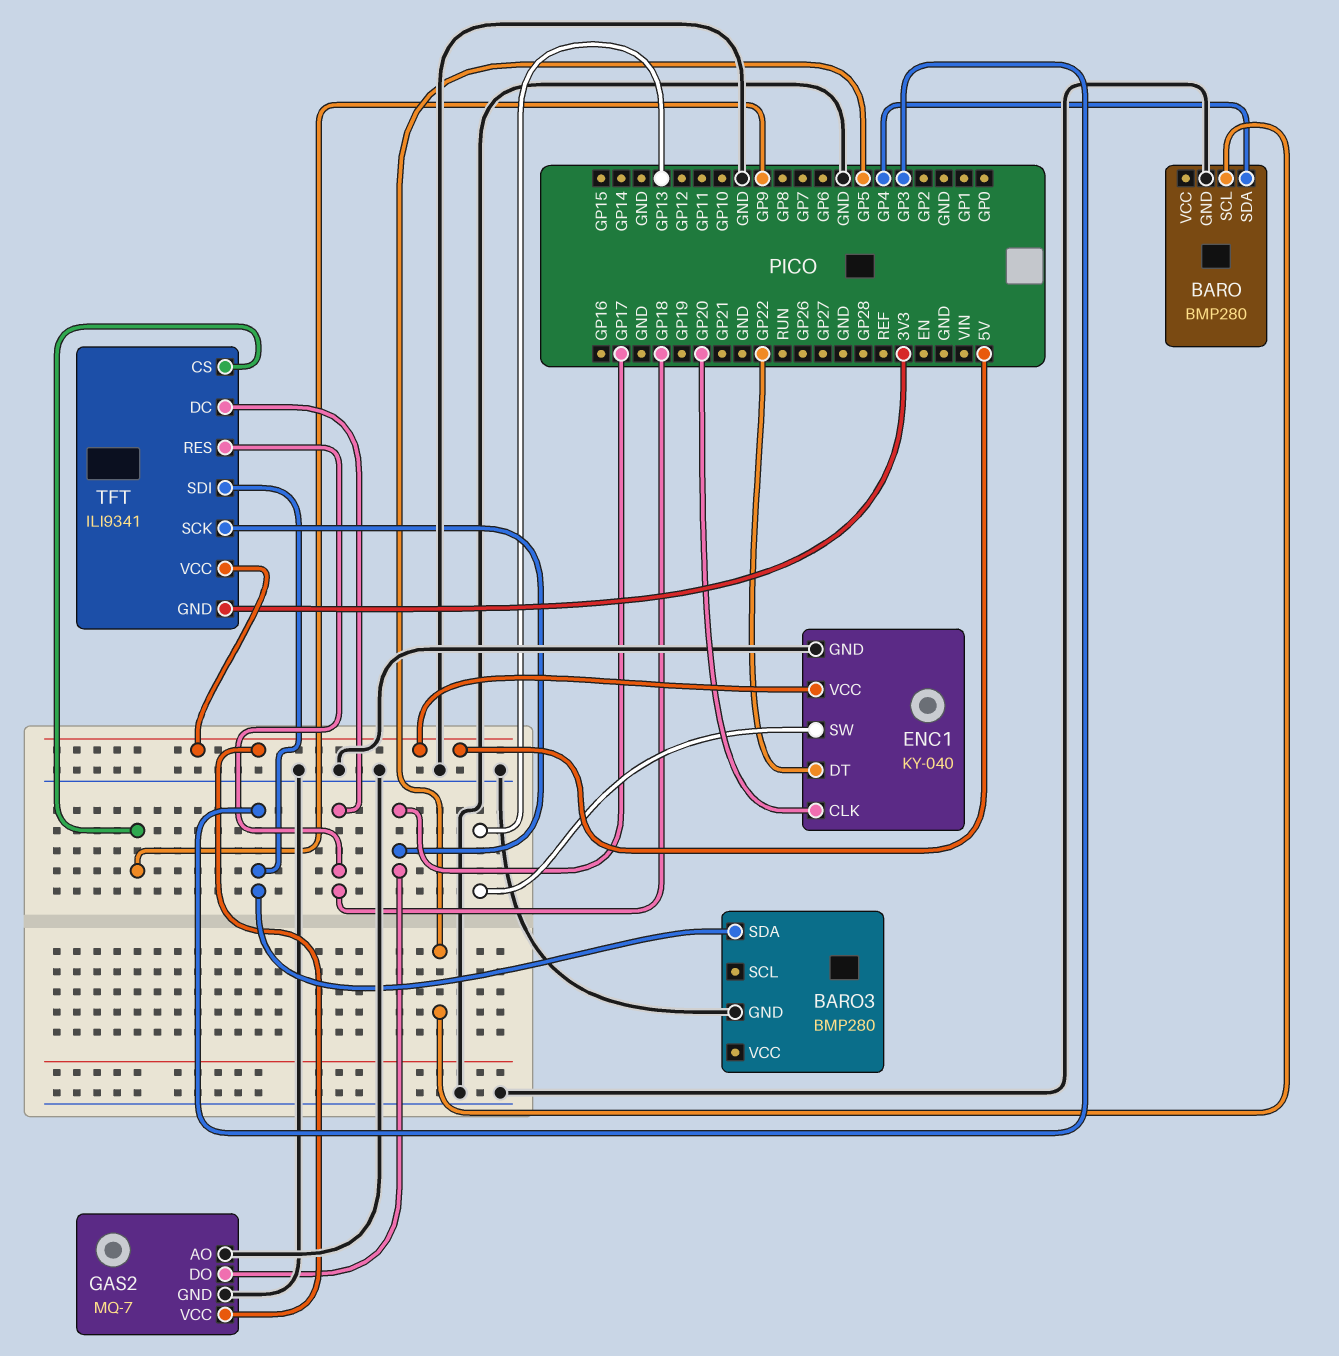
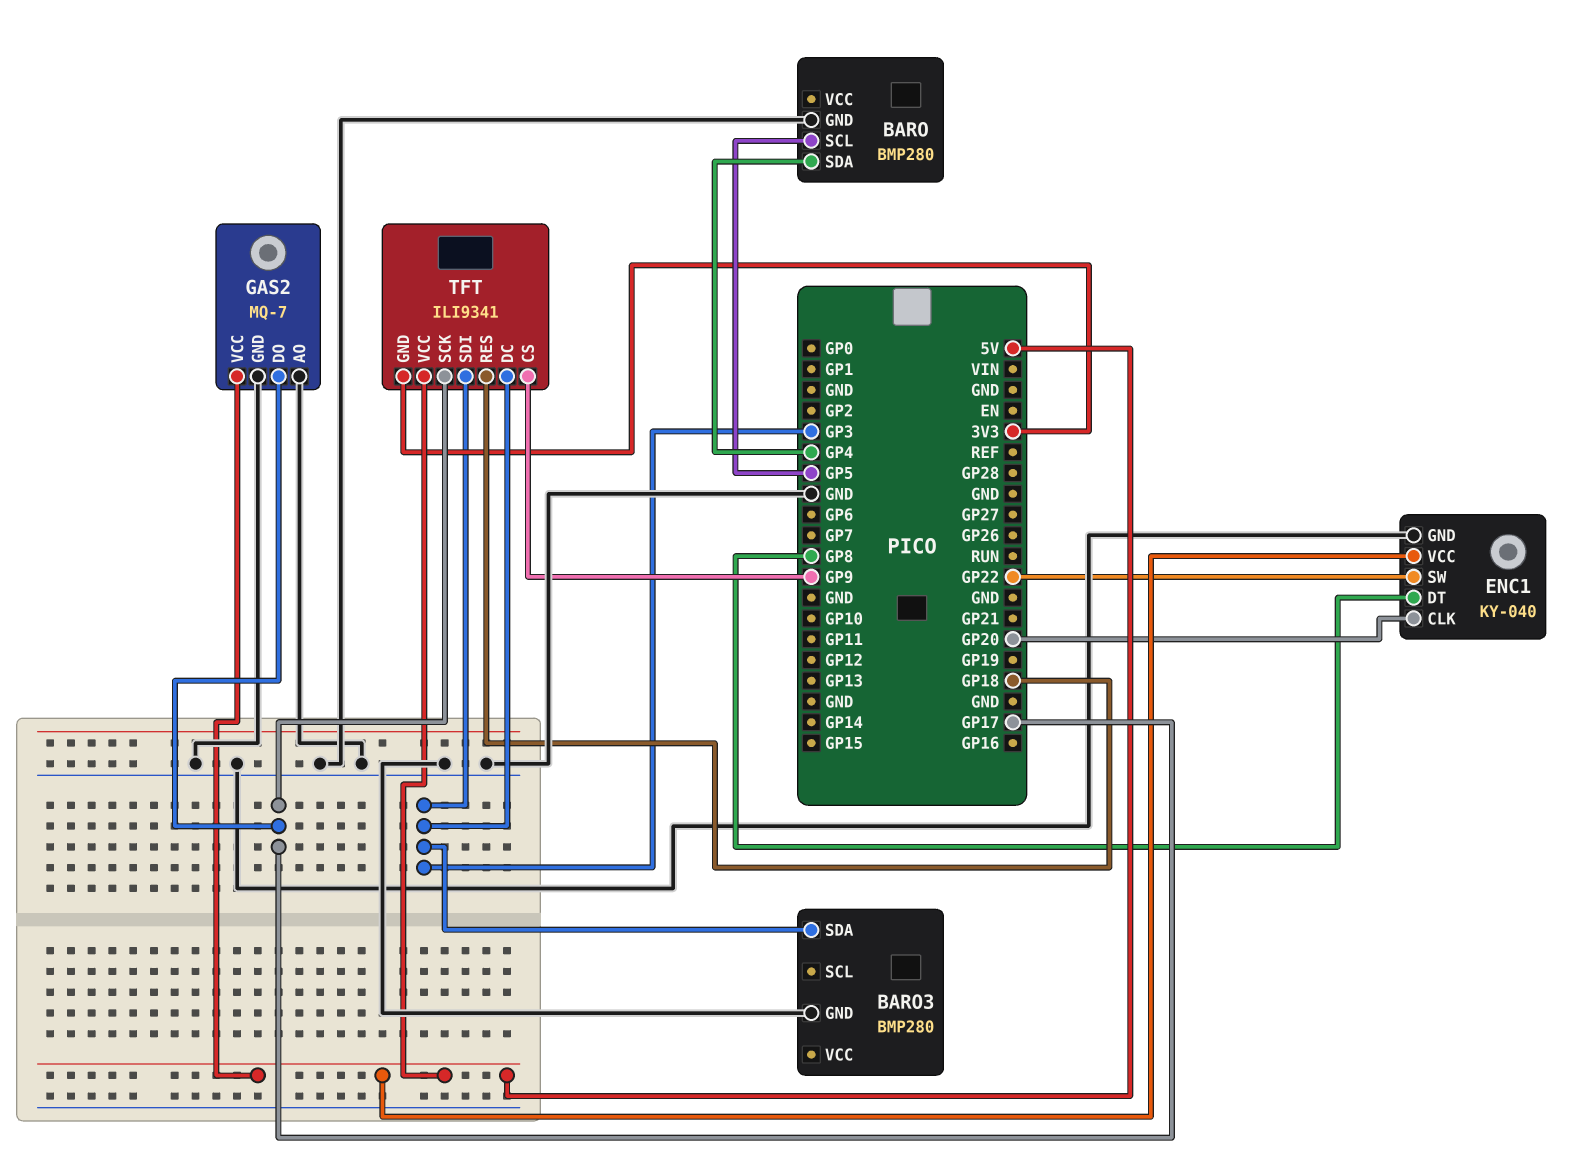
ENC1 pin DT: GP22 -> GP8
ENC1 pin SW: GP13 -> GP22
TFT pin DC: GP18 -> GP3

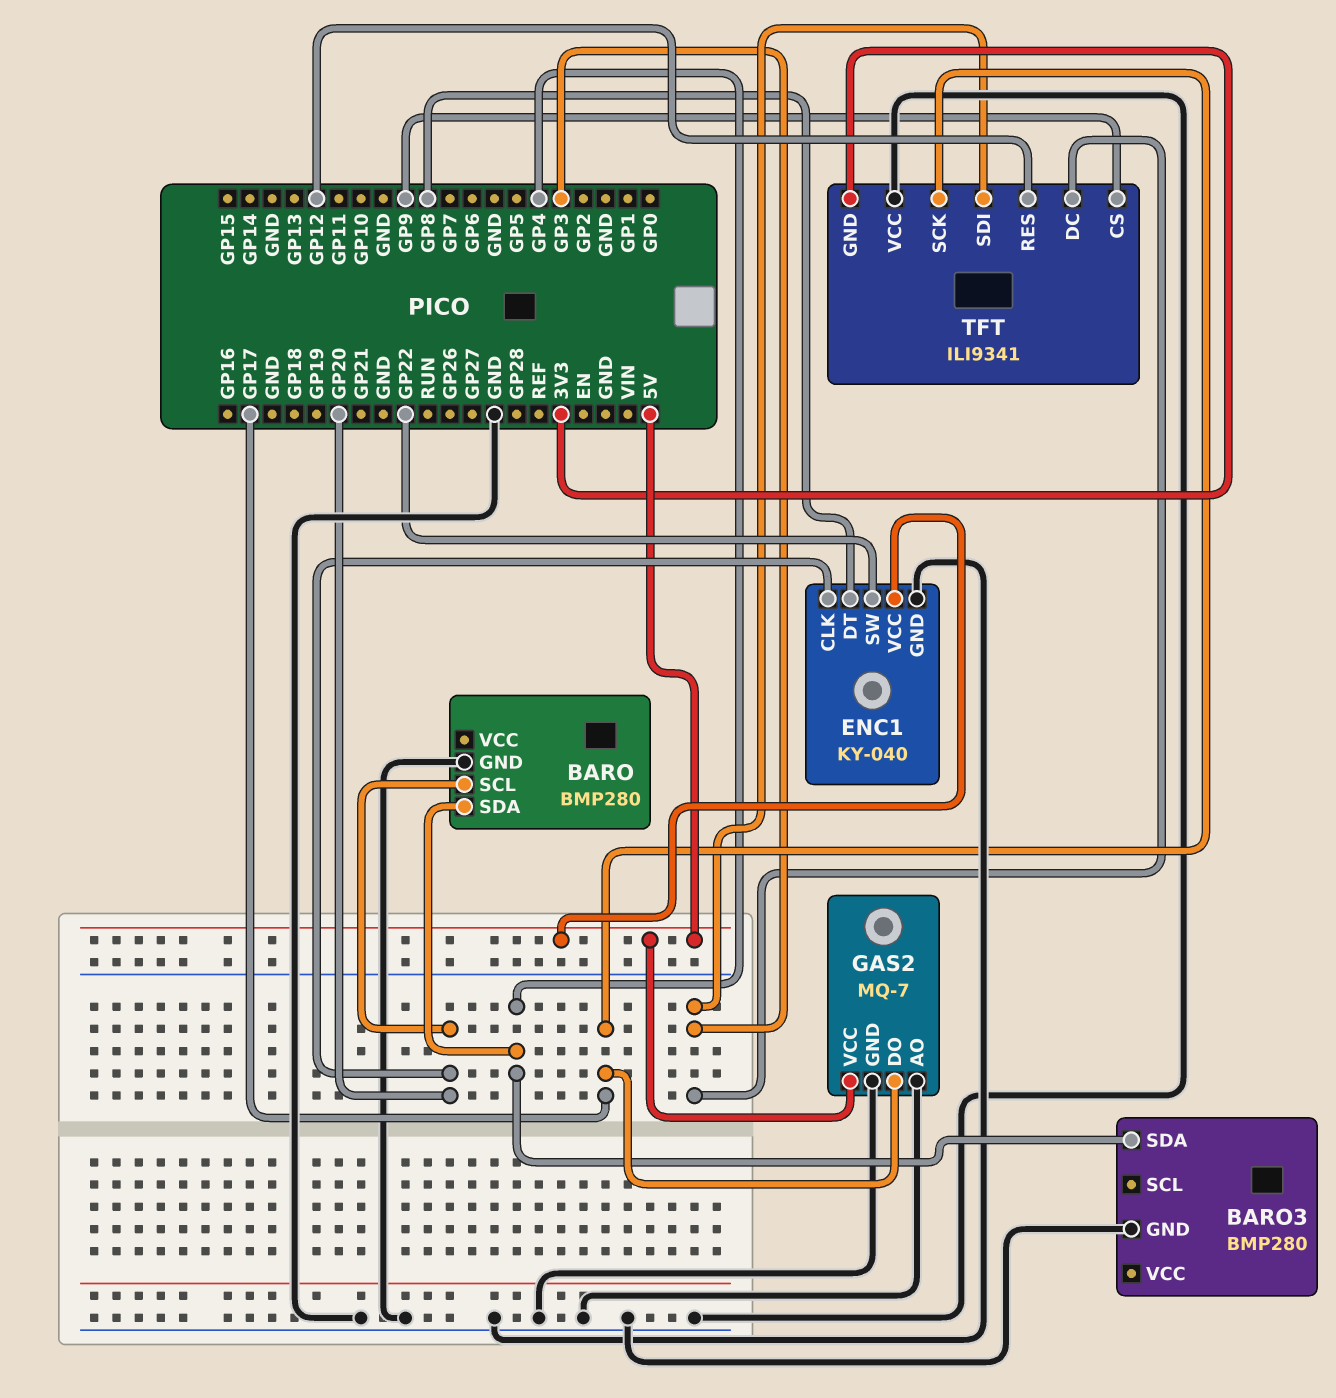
BARO pin SCL: GP5 -> GP20
BARO3 pin SDA: GP3 -> GP4
TFT pin RES: GP18 -> GP12
TFT pin VCC: 5V -> GND

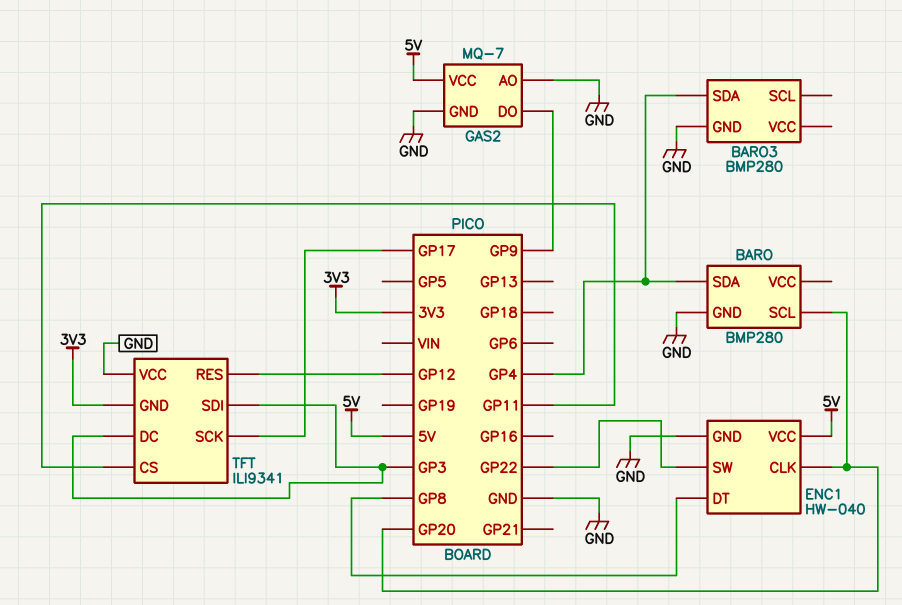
ENC1: KY-040 -> HW-040
GAS2 pin DO: GP17 -> GP9
TFT pin CS: GP9 -> GP11

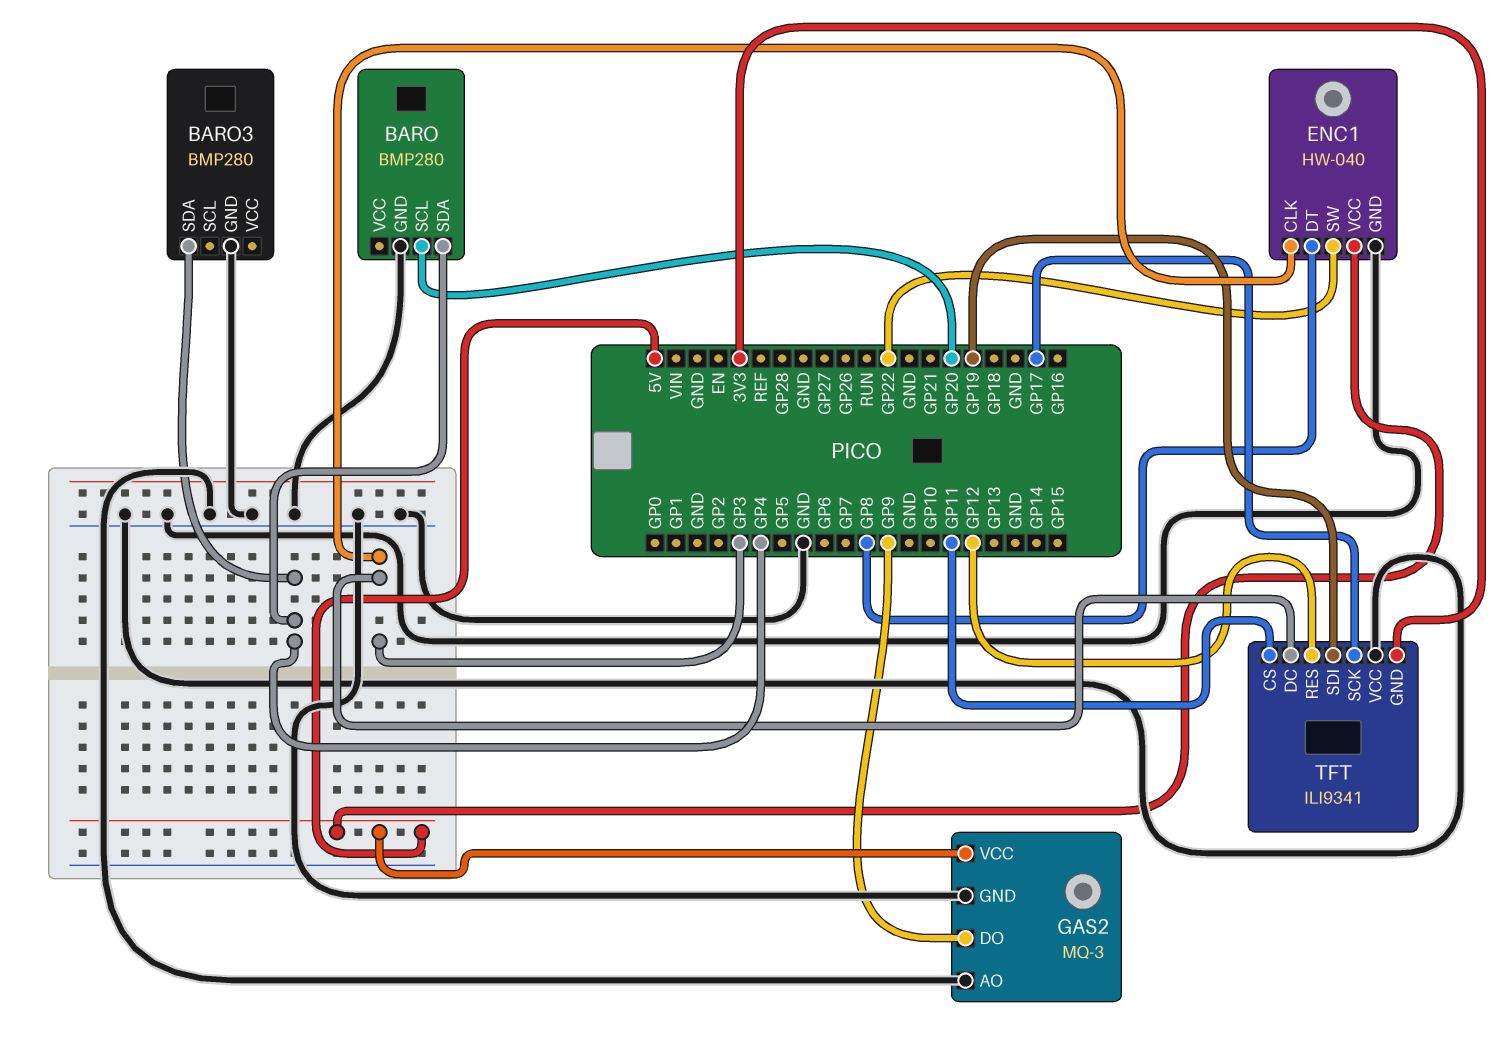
ENC1 pin CLK: GP20 -> GP3
GAS2: MQ-7 -> MQ-3
TFT pin SDI: GP3 -> GP19

